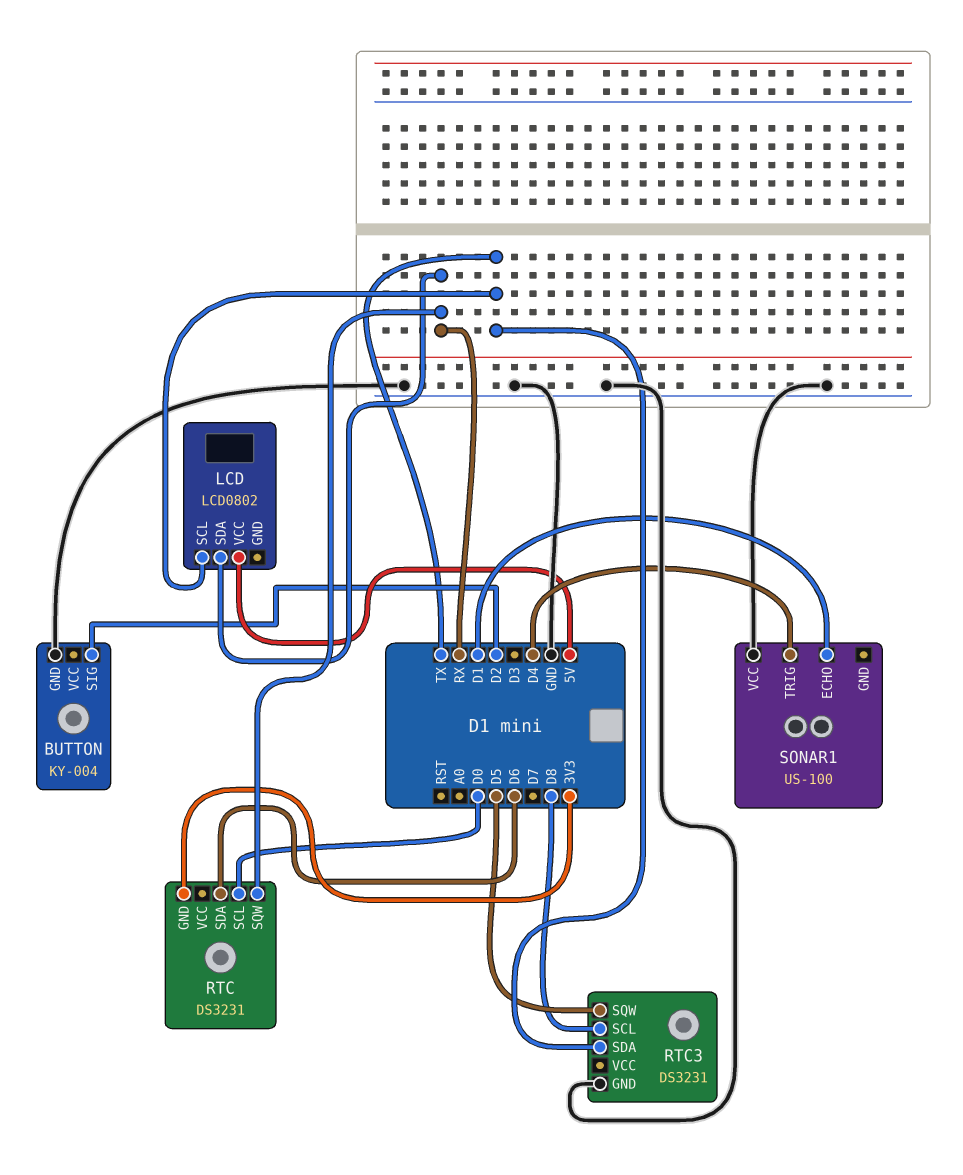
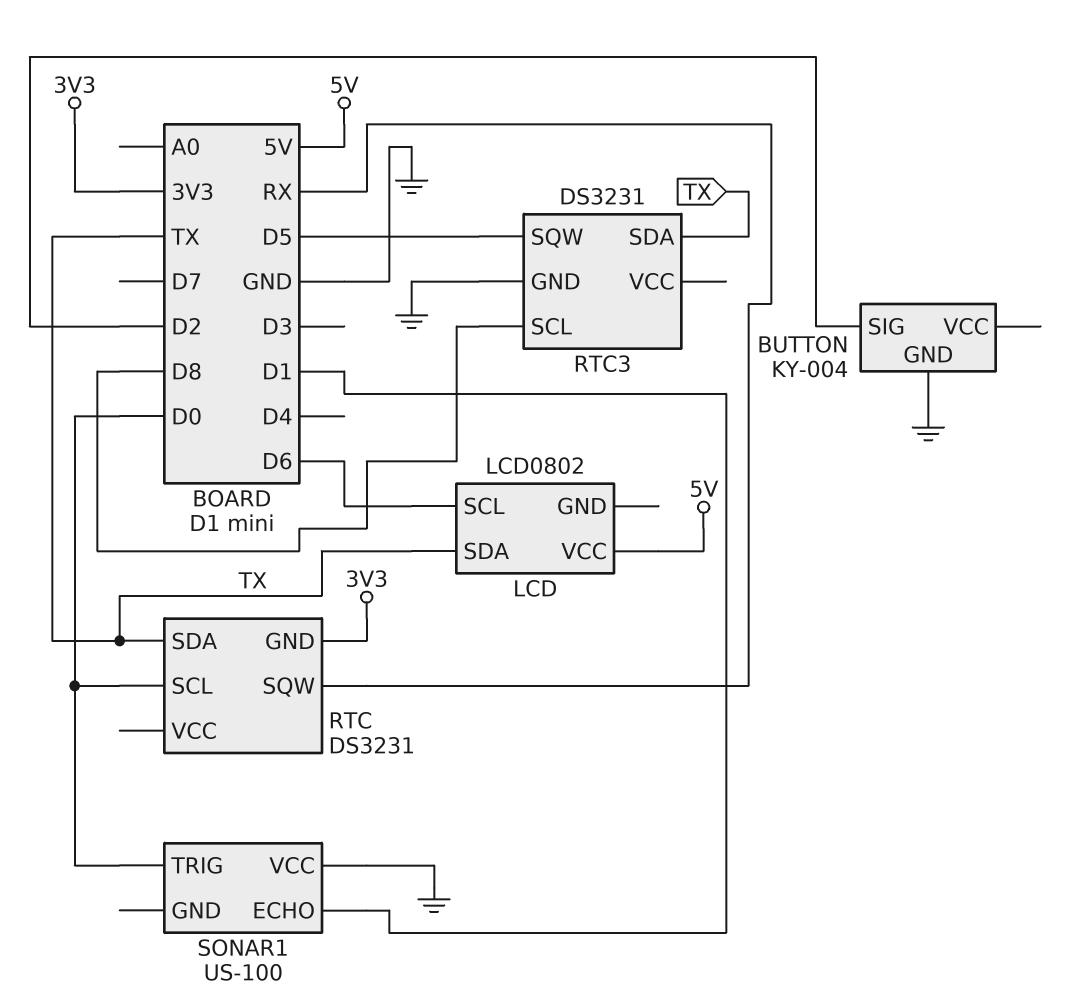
LCD pin SCL: TX -> D6
LCD pin SDA: RX -> TX
RTC pin SDA: D6 -> TX
SONAR1 pin TRIG: D4 -> D0

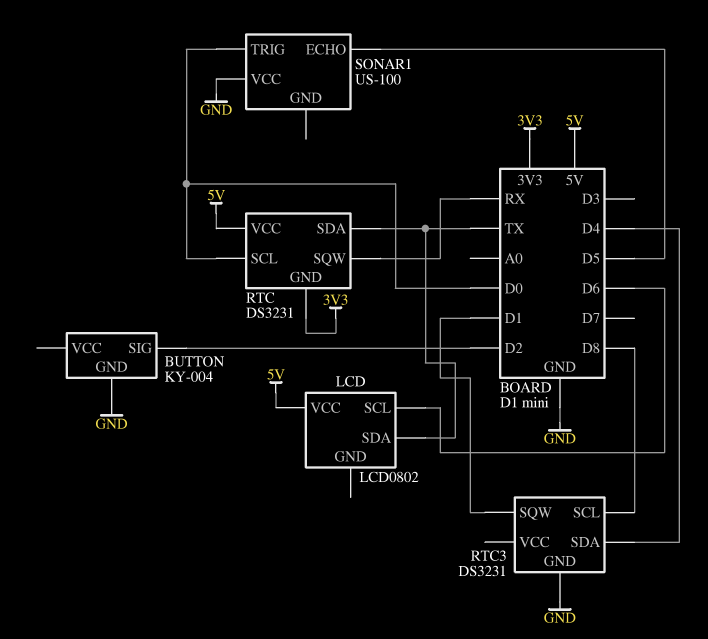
RTC pin VCC: none -> 5V
RTC3 pin SDA: TX -> D4
RTC3 pin SQW: D5 -> D1
SONAR1 pin ECHO: D1 -> D5

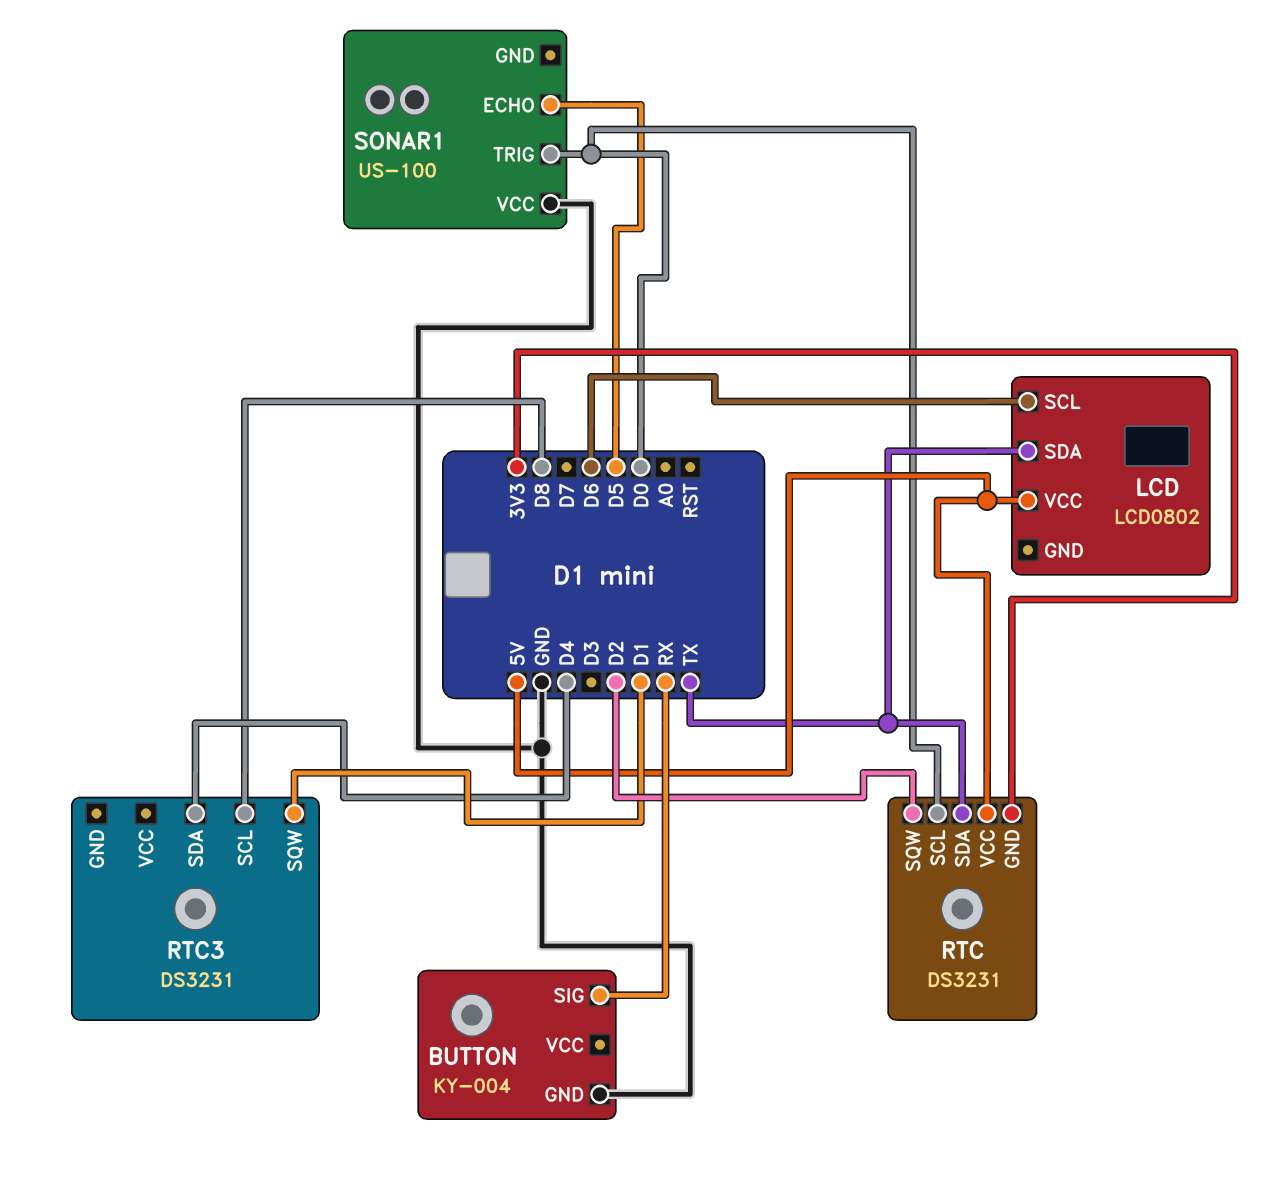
BUTTON pin SIG: D2 -> RX
RTC pin SQW: RX -> D2
RTC3 pin GND: GND -> none

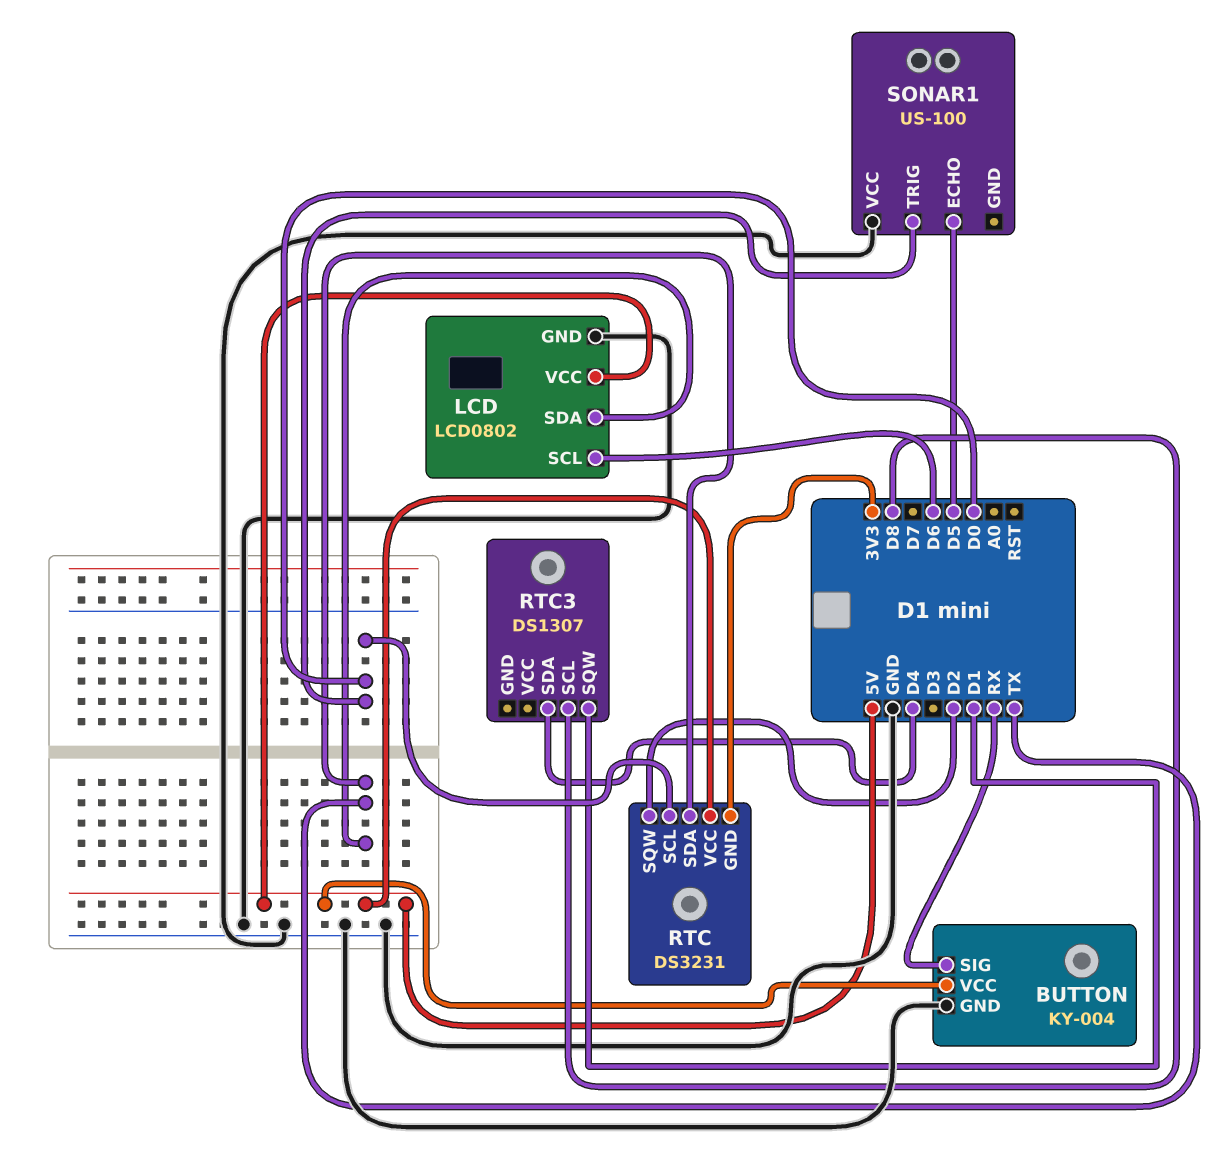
BUTTON pin VCC: none -> 5V
LCD pin GND: none -> GND
RTC3: DS3231 -> DS1307

